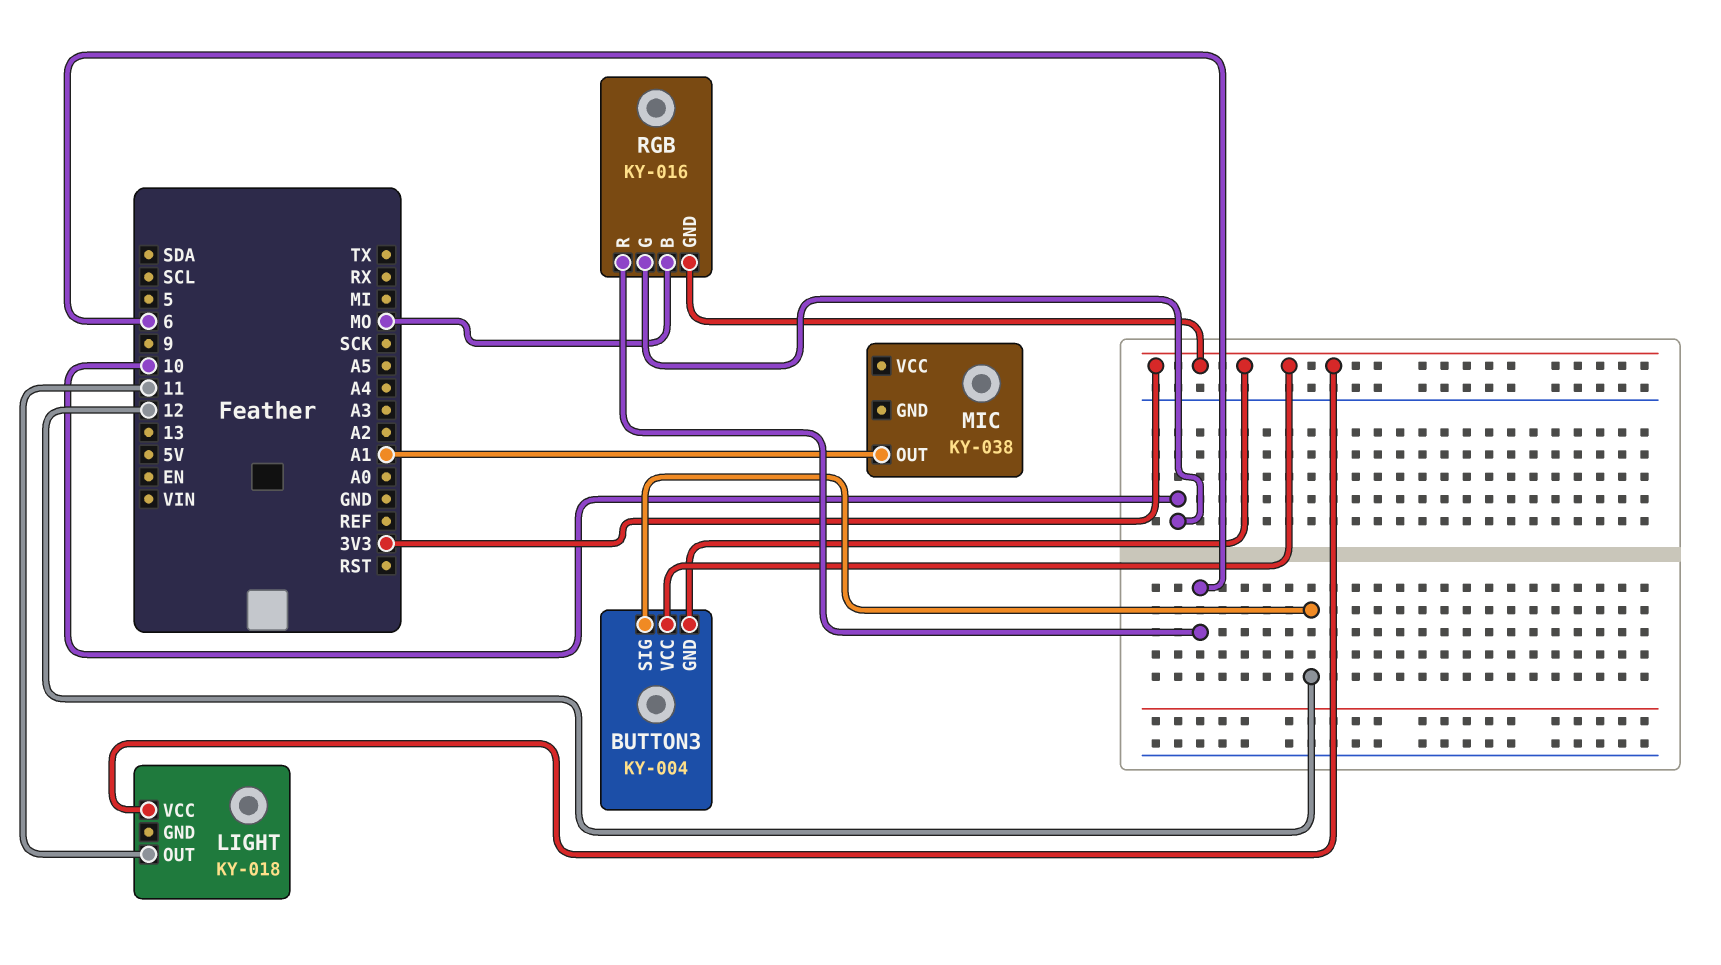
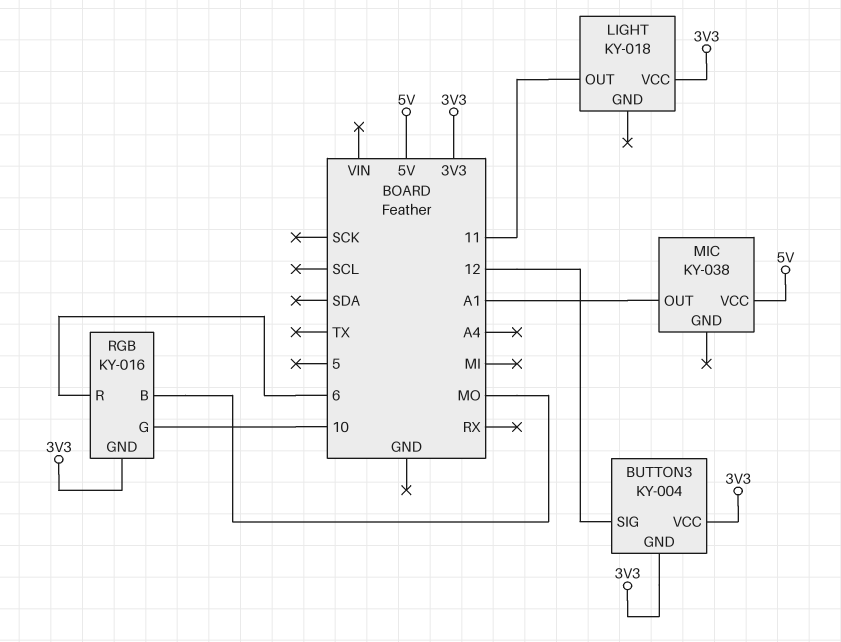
MIC pin VCC: none -> 5V

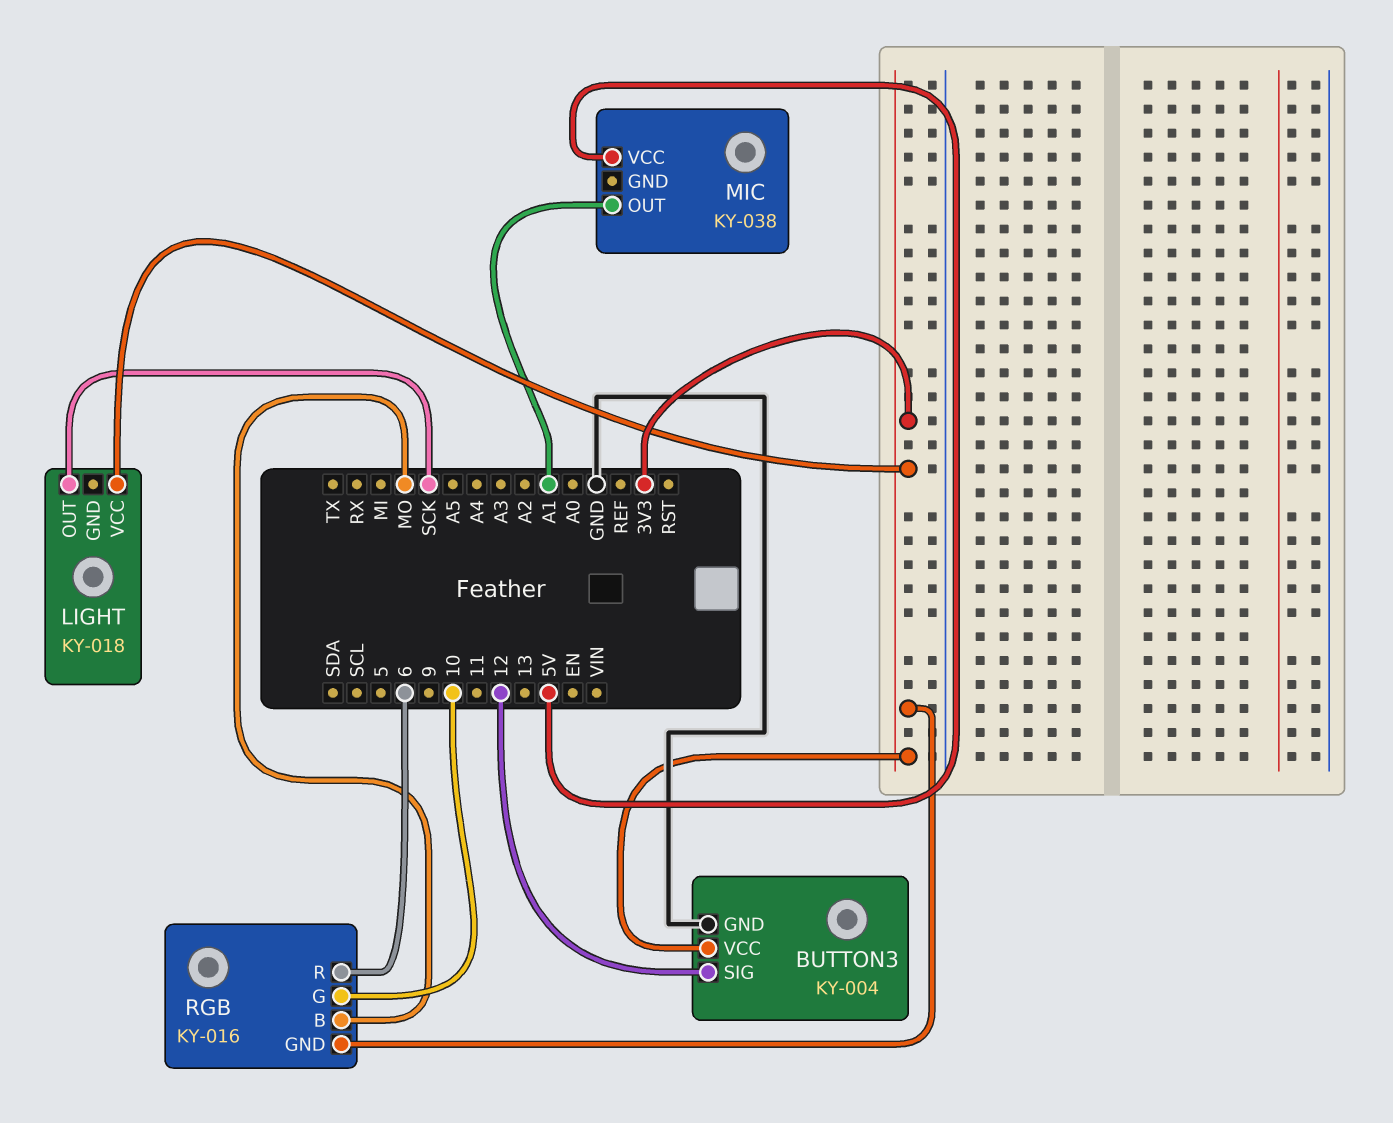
BUTTON3 pin GND: 3V3 -> GND
LIGHT pin OUT: 11 -> SCK

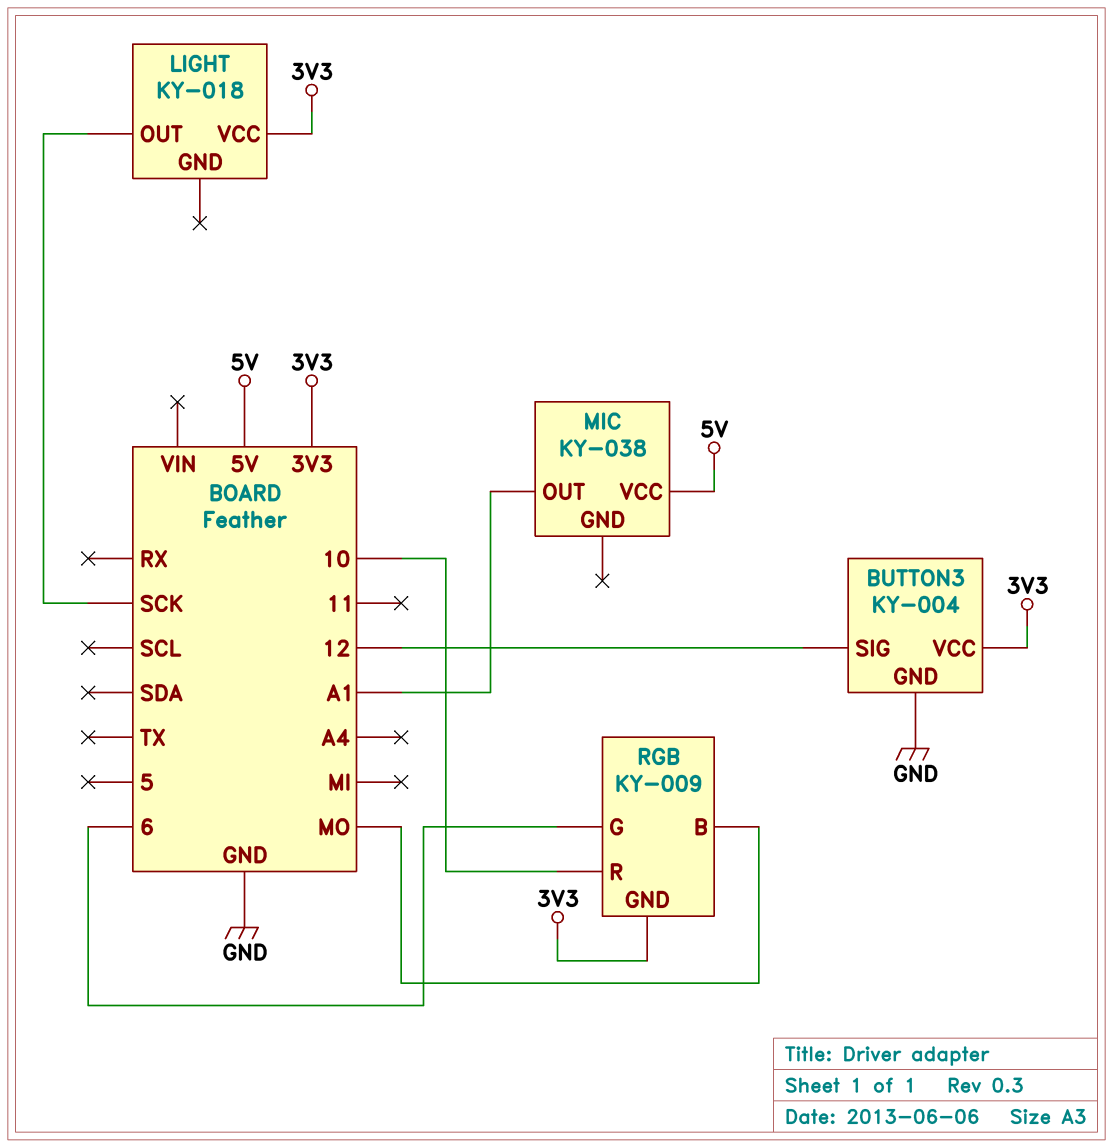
RGB: KY-016 -> KY-009
RGB pin G: 10 -> 6
RGB pin R: 6 -> 10

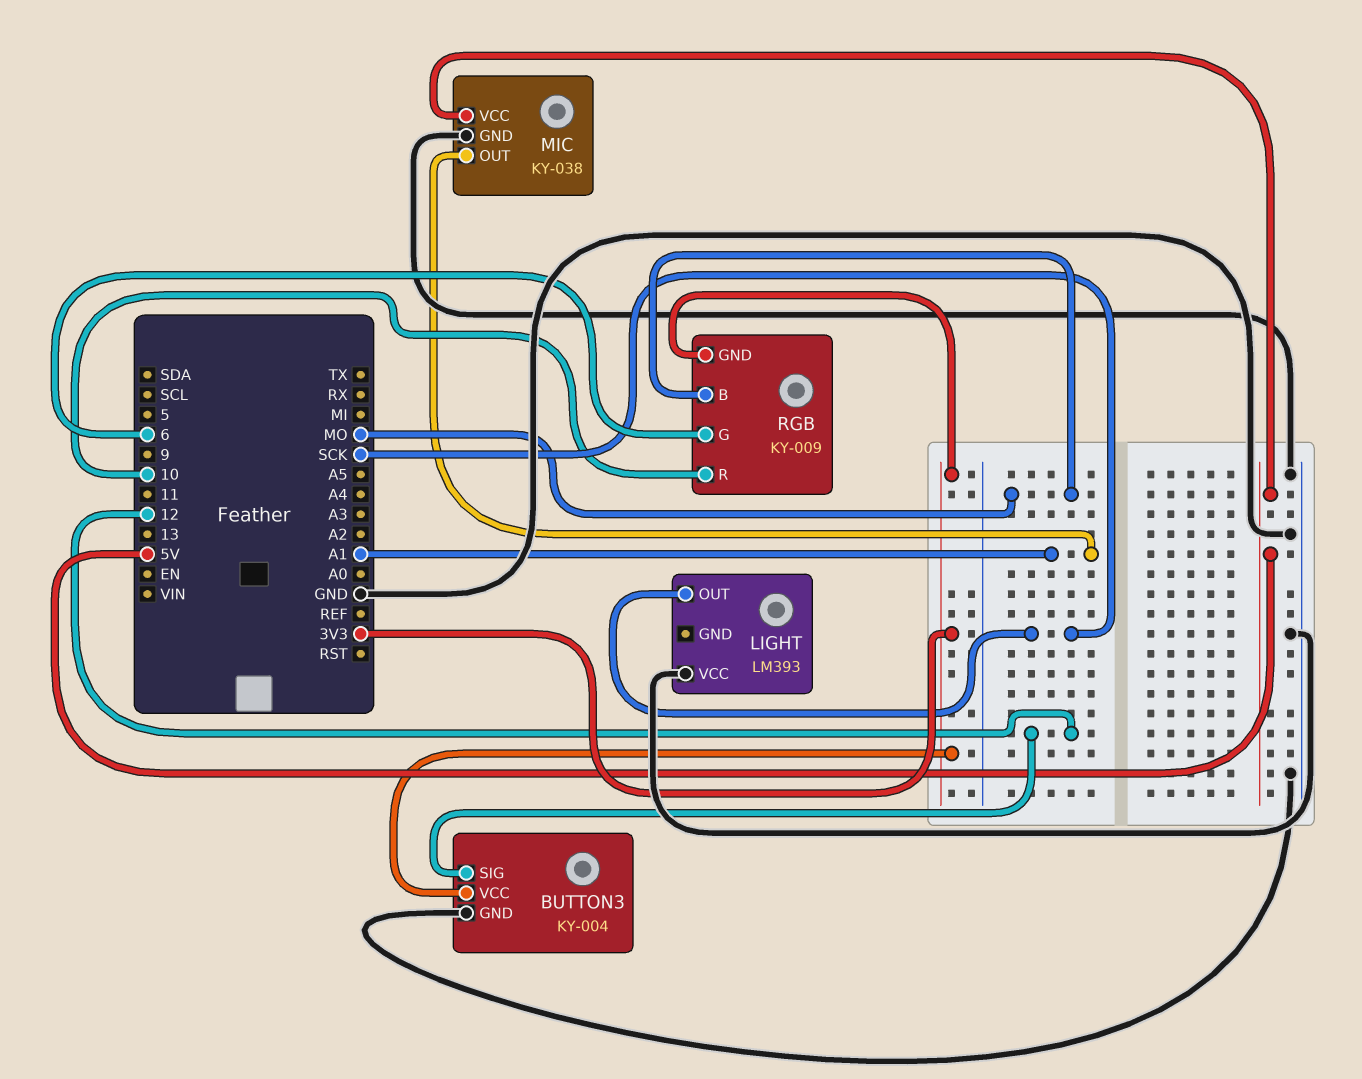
LIGHT: KY-018 -> LM393
LIGHT pin VCC: 3V3 -> GND
MIC pin GND: none -> GND

